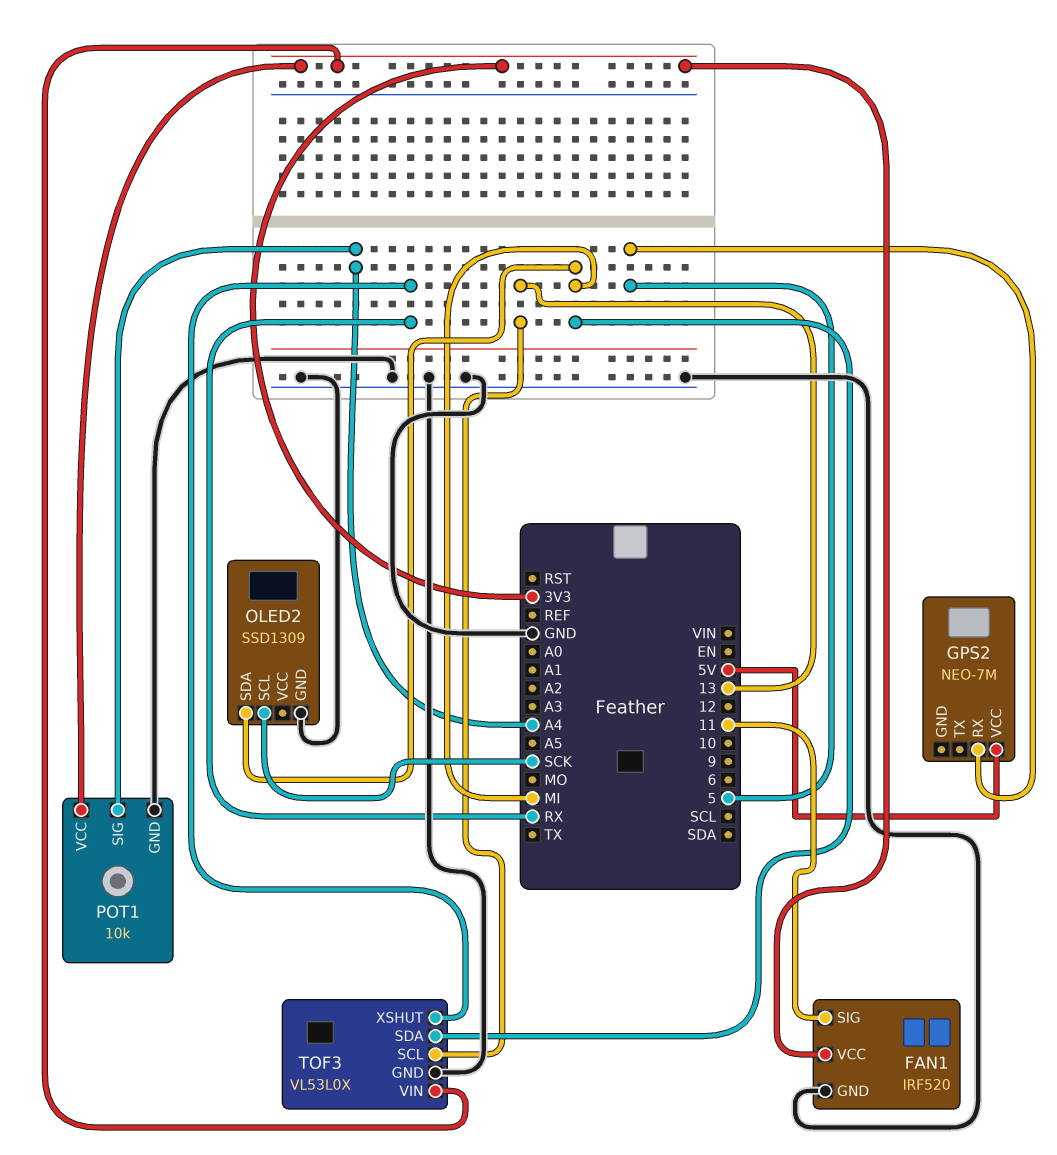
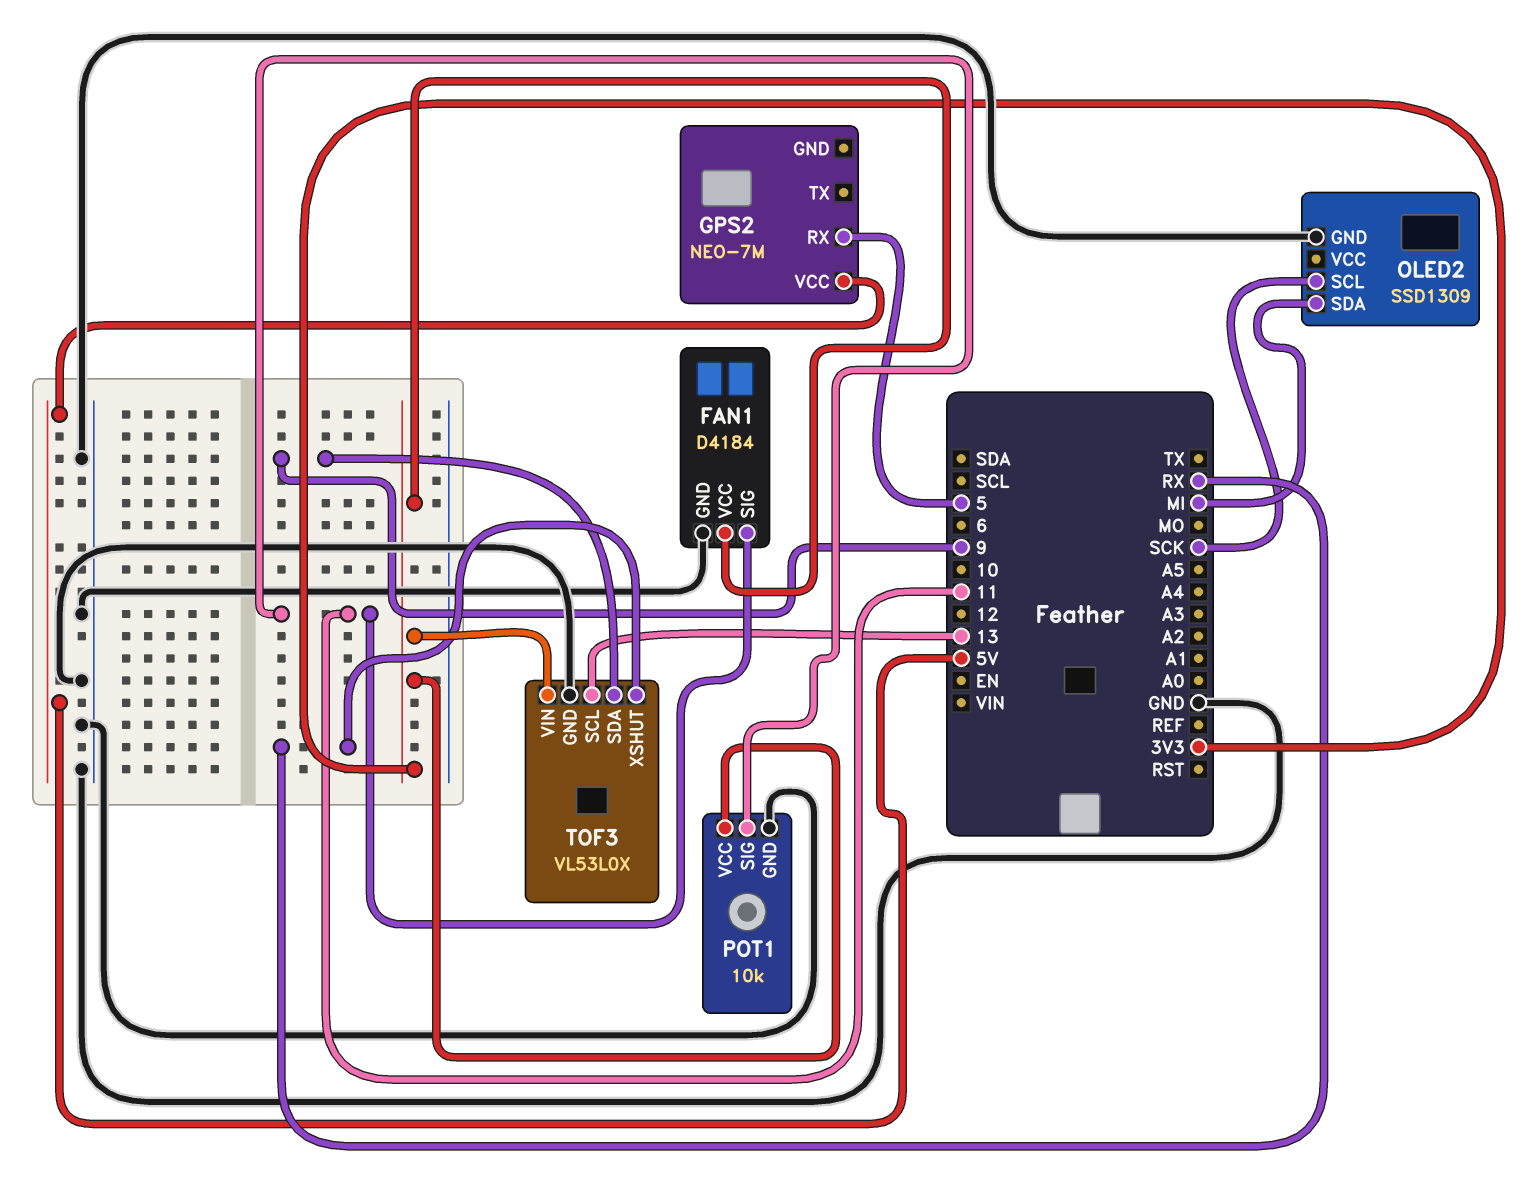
FAN1: IRF520 -> D4184
POT1 pin SIG: A4 -> 11
TOF3 pin SDA: MI -> 9

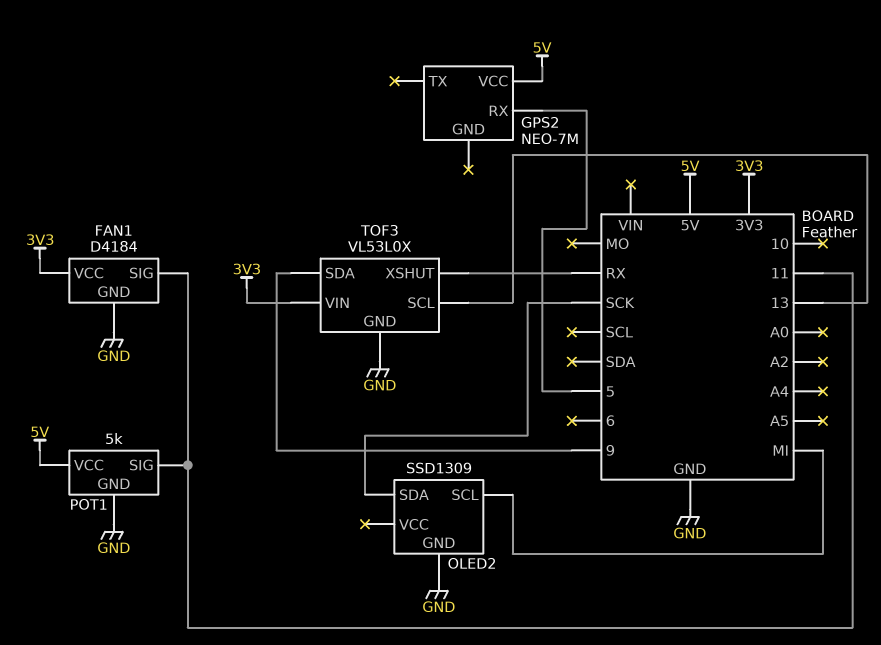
OLED2 pin SCL: SCK -> MI
OLED2 pin SDA: MI -> SCK
POT1: 10k -> 5k
POT1 pin VCC: 3V3 -> 5V

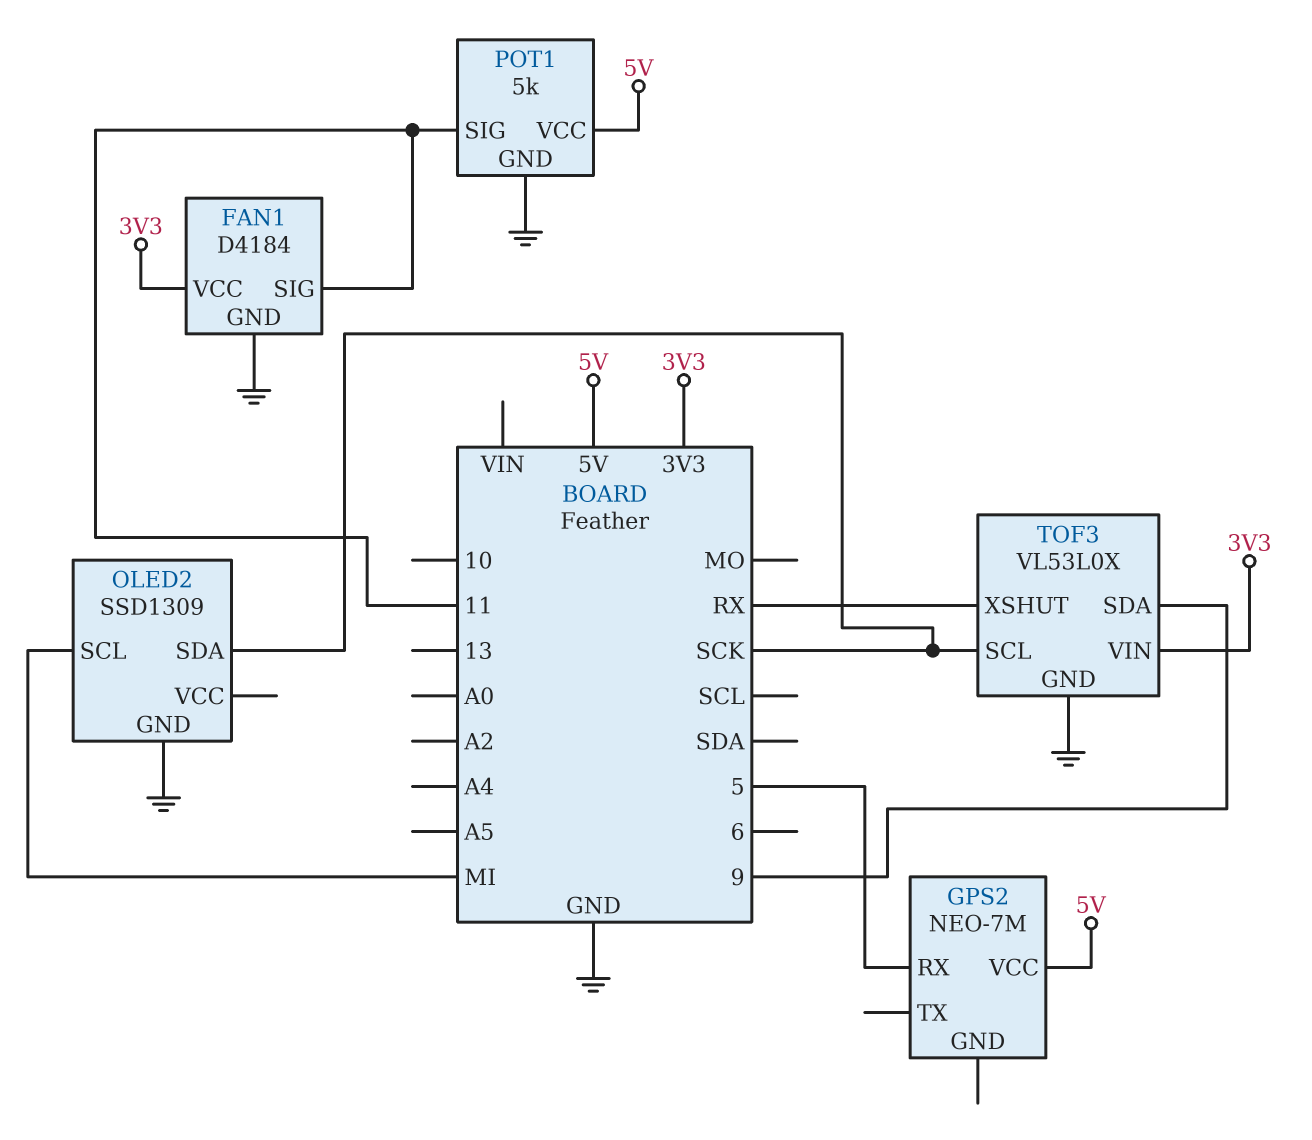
TOF3 pin SCL: 13 -> SCK

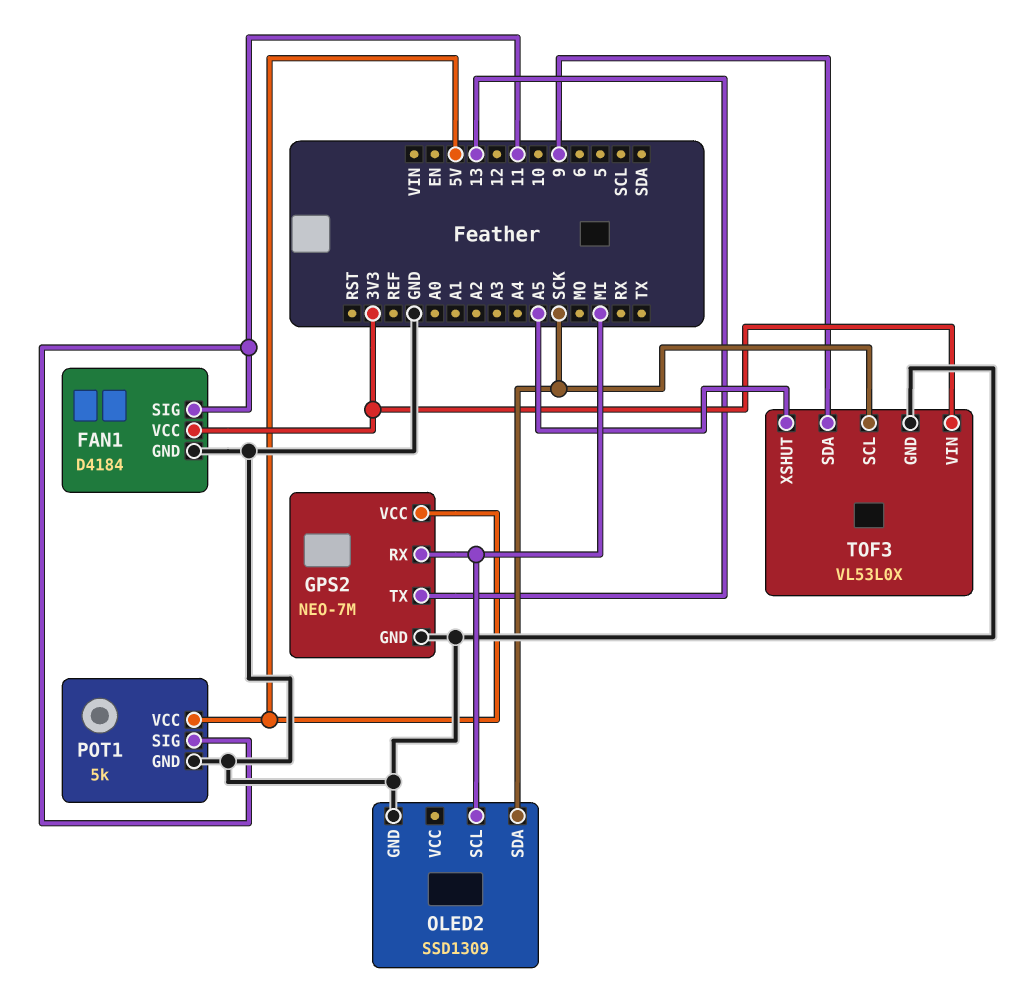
GPS2 pin GND: none -> GND
GPS2 pin RX: 5 -> MI
GPS2 pin TX: none -> 13
TOF3 pin XSHUT: RX -> A5

